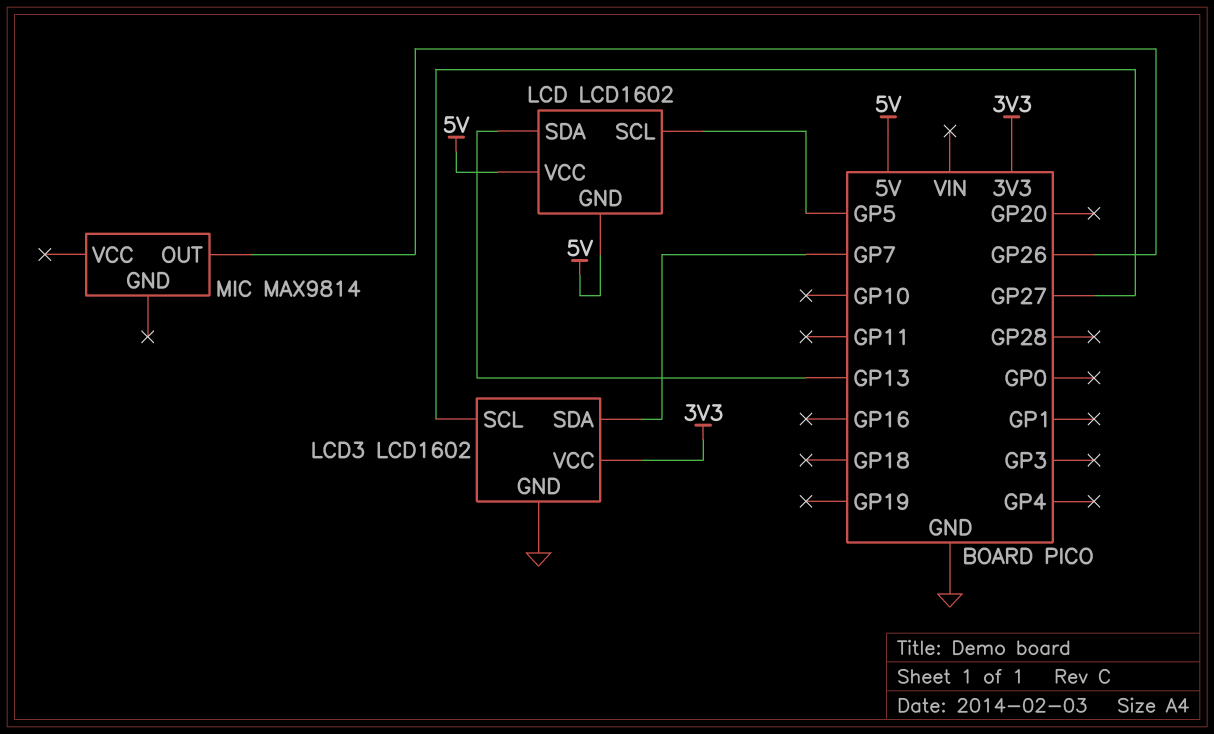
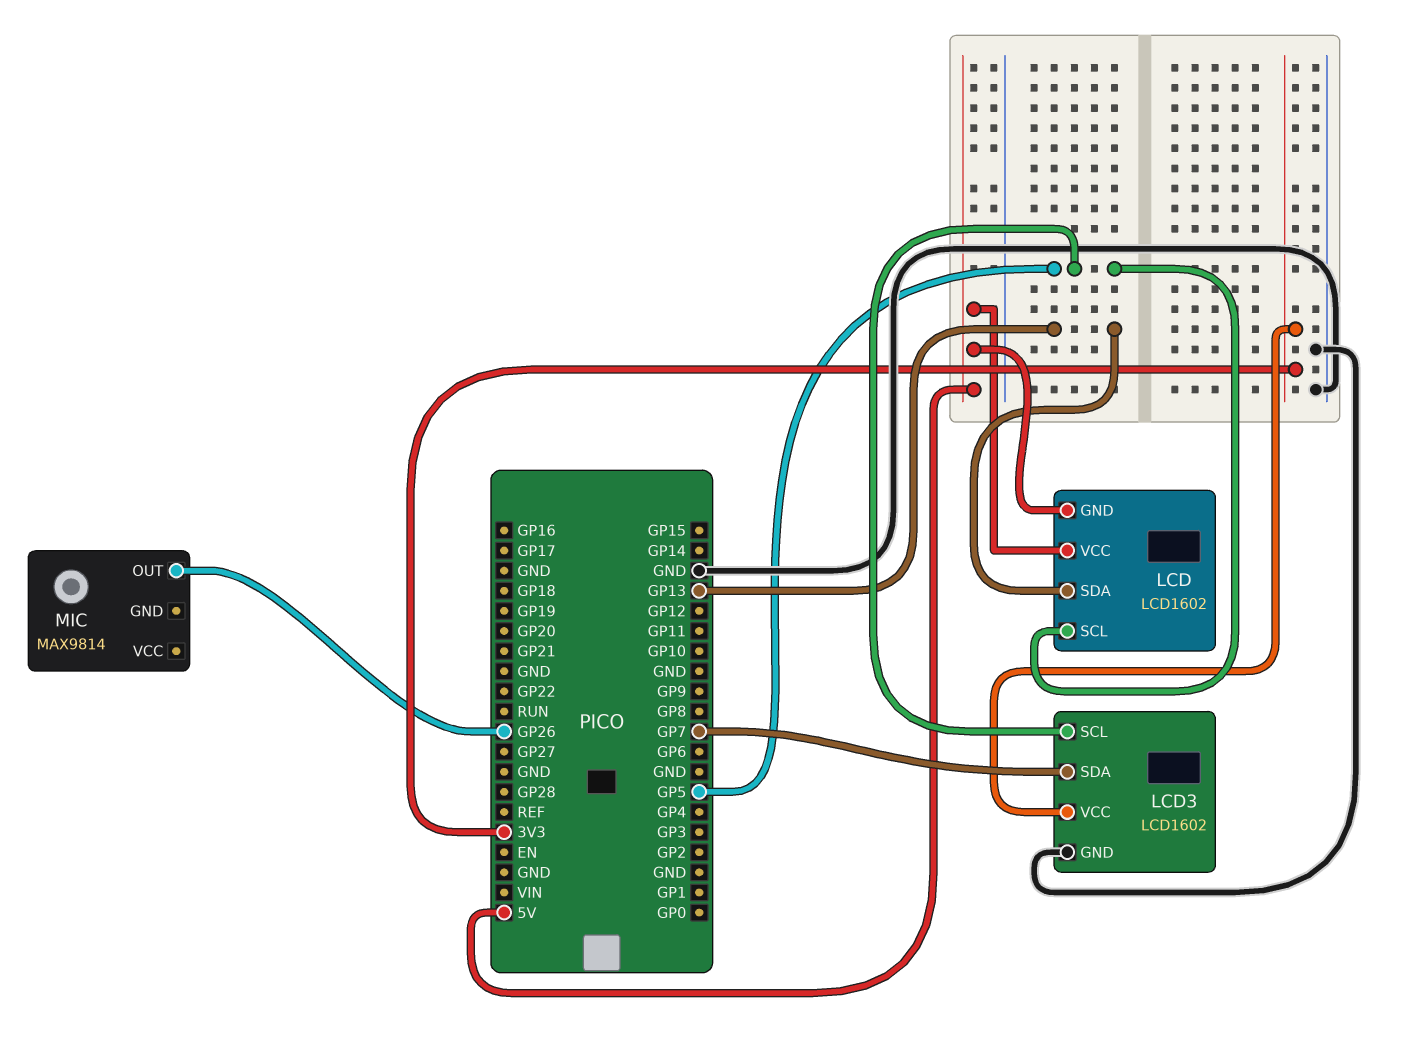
LCD3 pin SCL: GP27 -> GP5

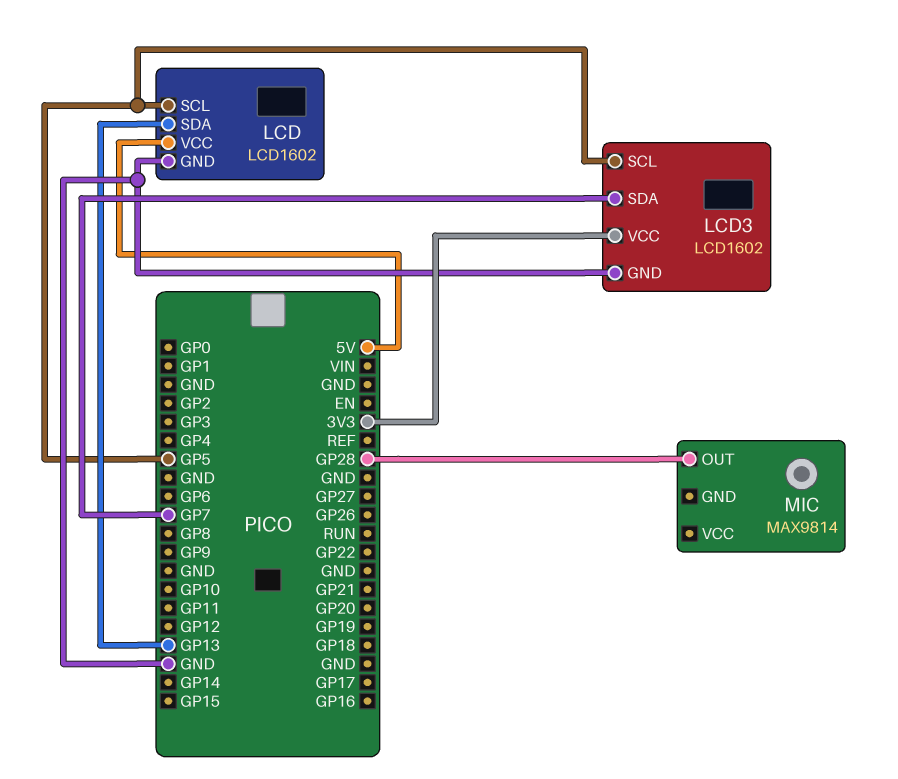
LCD pin GND: 5V -> GND
MIC pin OUT: GP26 -> GP28

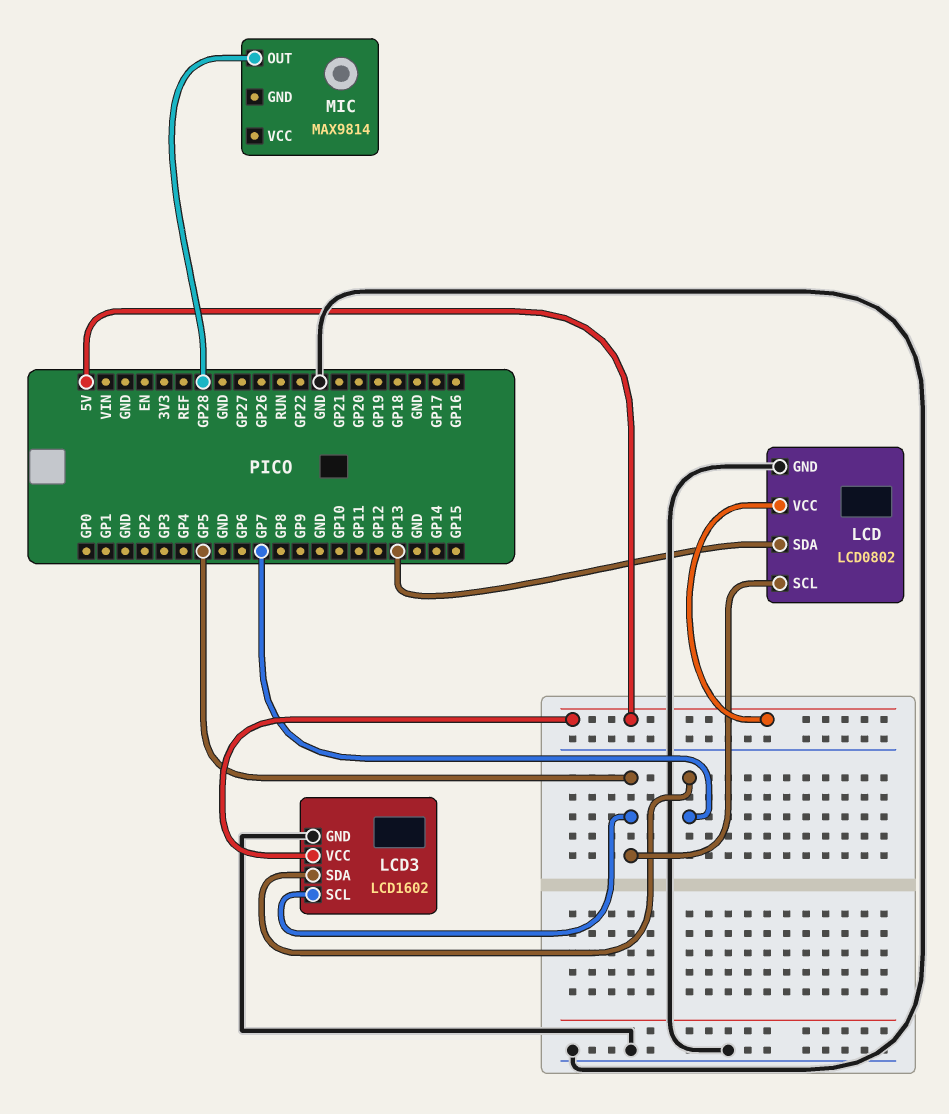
LCD: LCD1602 -> LCD0802
LCD3 pin VCC: 3V3 -> 5V

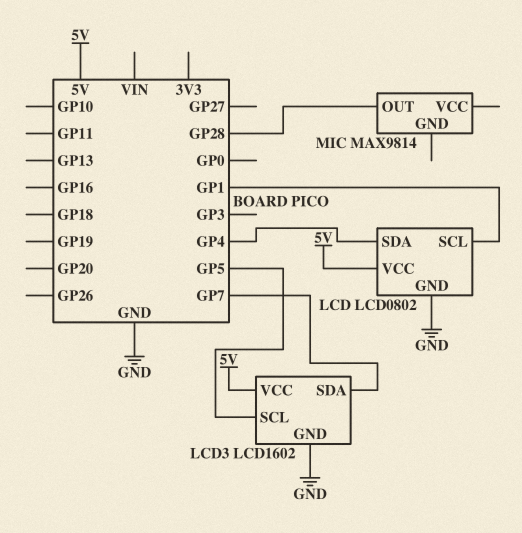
LCD pin SCL: GP5 -> GP1
LCD pin SDA: GP13 -> GP4

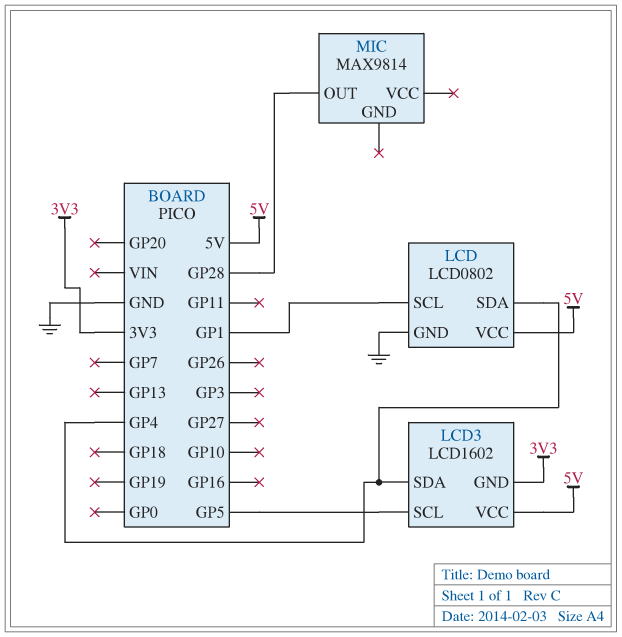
LCD3 pin GND: GND -> 3V3
LCD3 pin SDA: GP7 -> GP4

